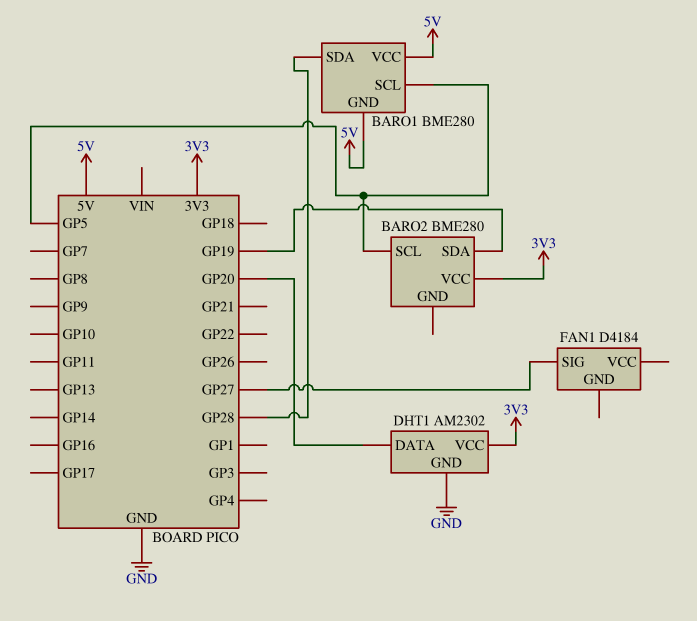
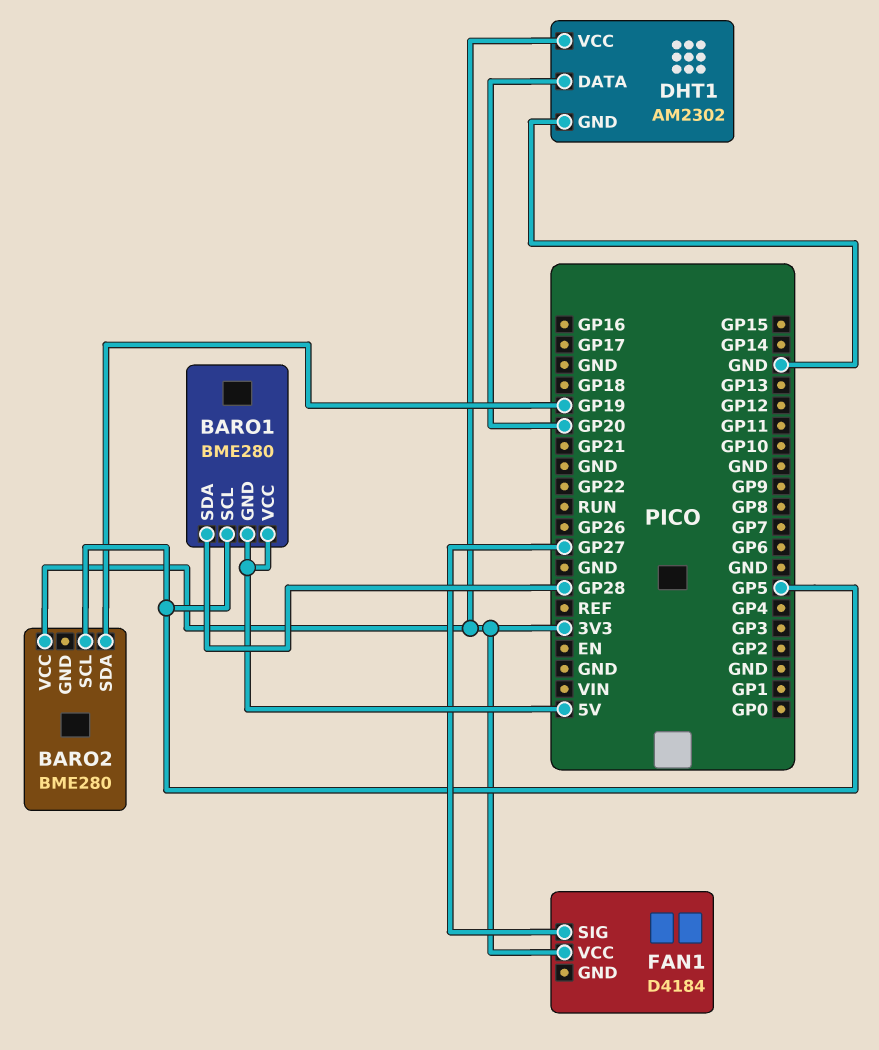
FAN1 pin VCC: none -> 3V3

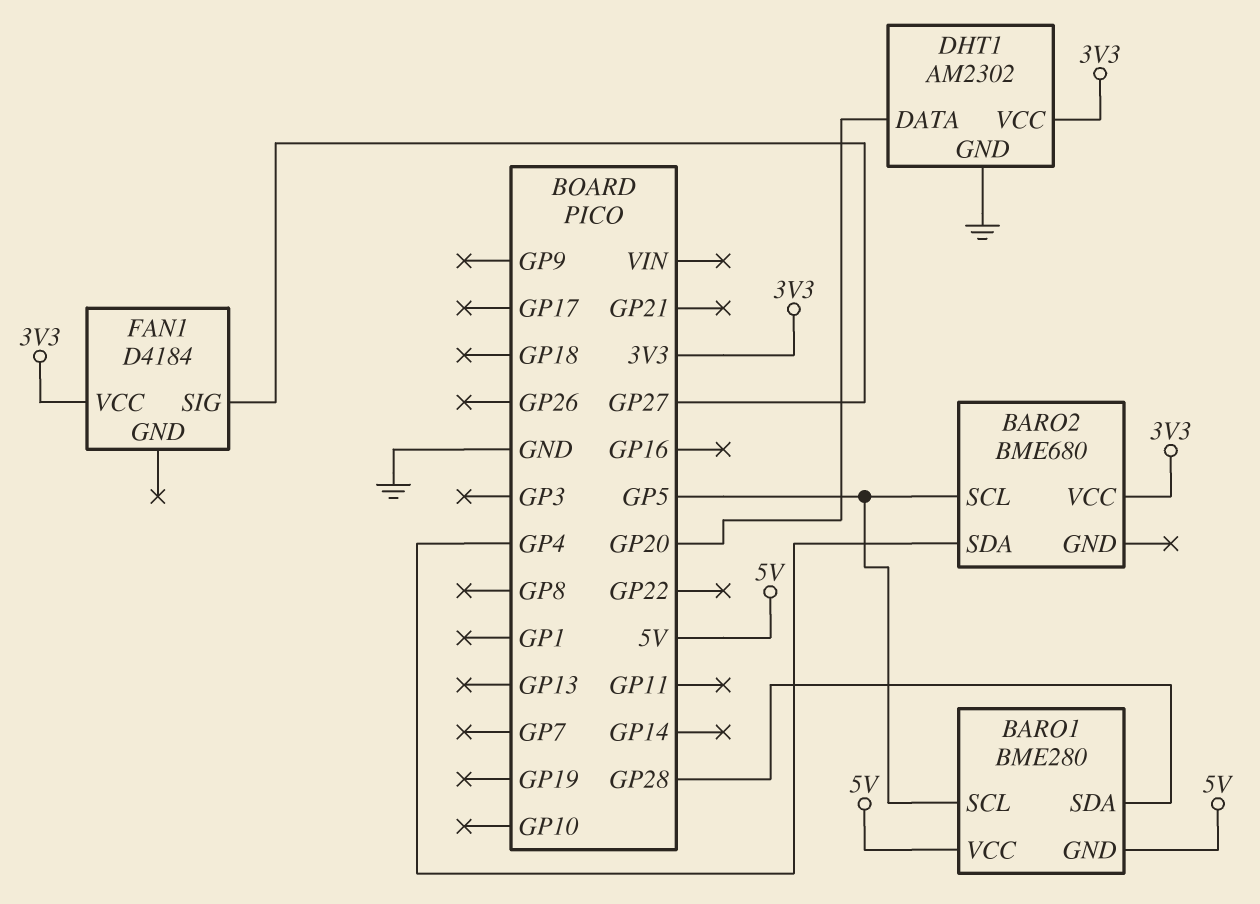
BARO2: BME280 -> BME680
BARO2 pin SDA: GP19 -> GP4

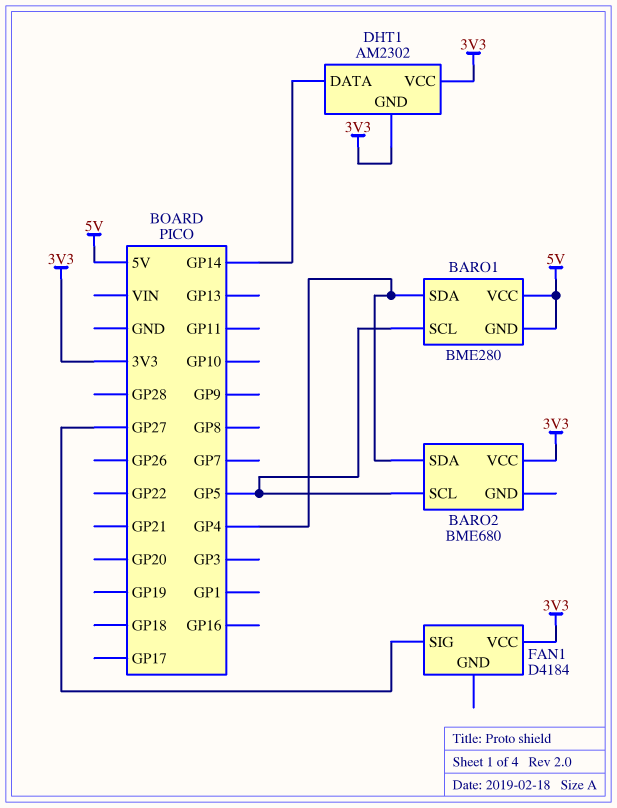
BARO1 pin SDA: GP28 -> GP4
DHT1 pin DATA: GP20 -> GP14
DHT1 pin GND: GND -> 3V3

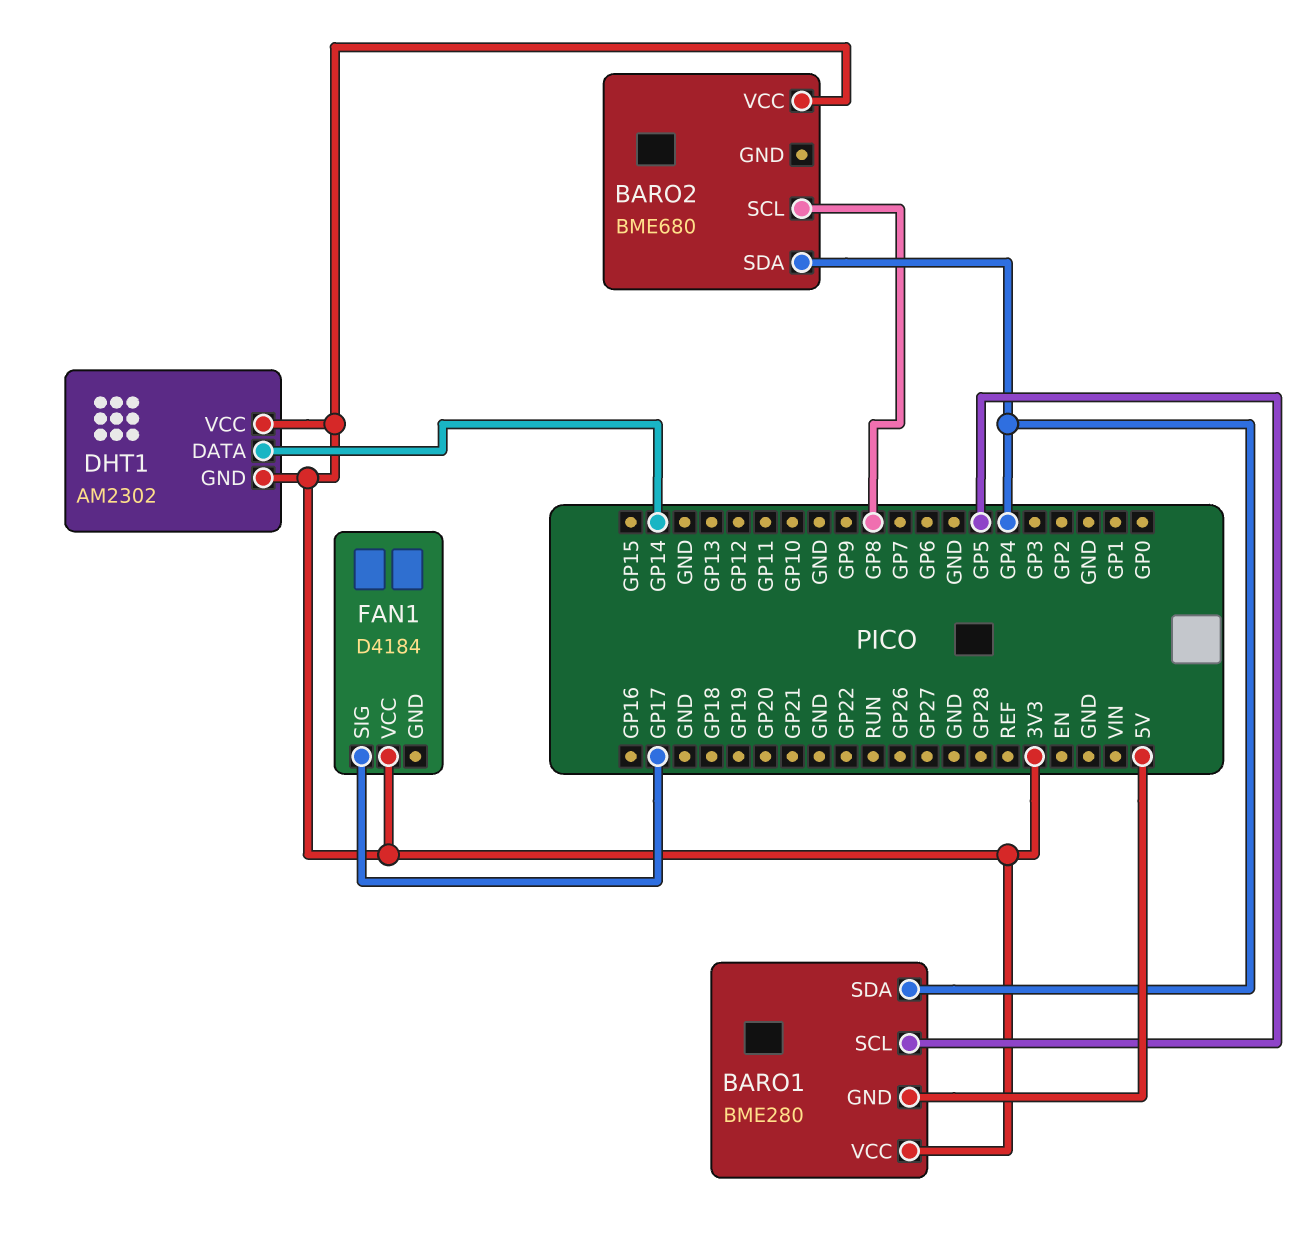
BARO1 pin VCC: 5V -> 3V3
BARO2 pin SCL: GP5 -> GP8
FAN1 pin SIG: GP27 -> GP17

